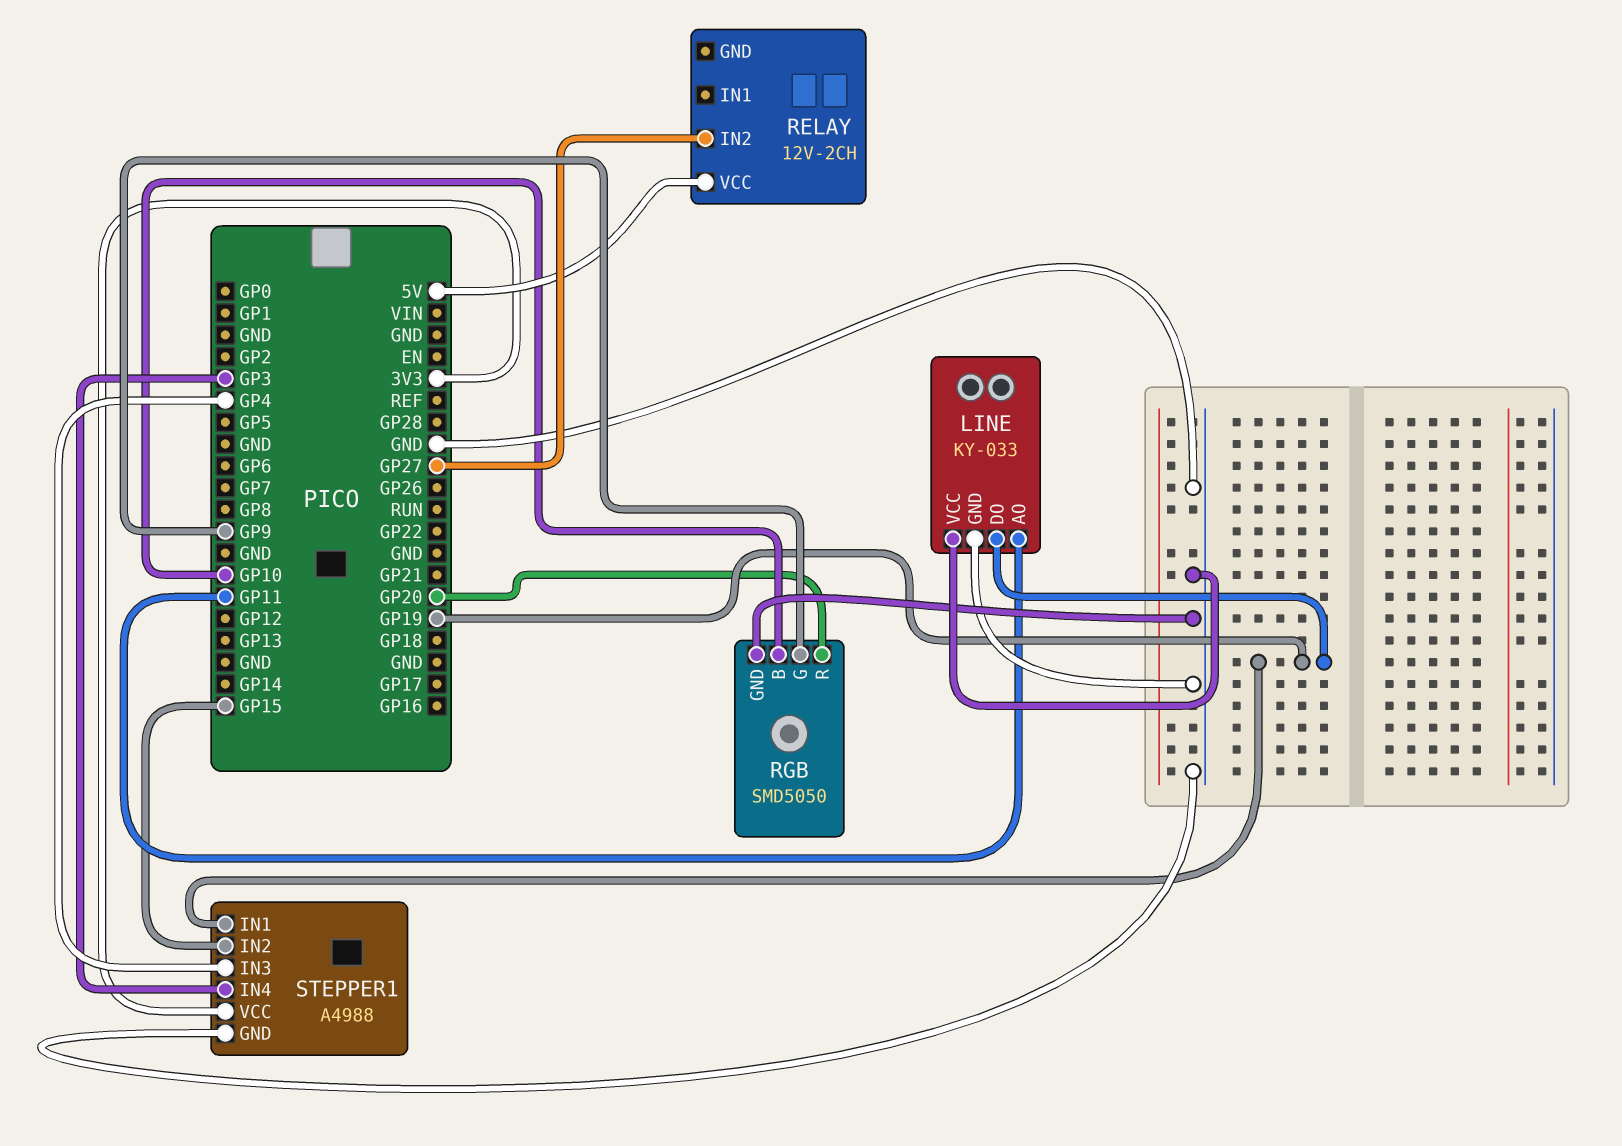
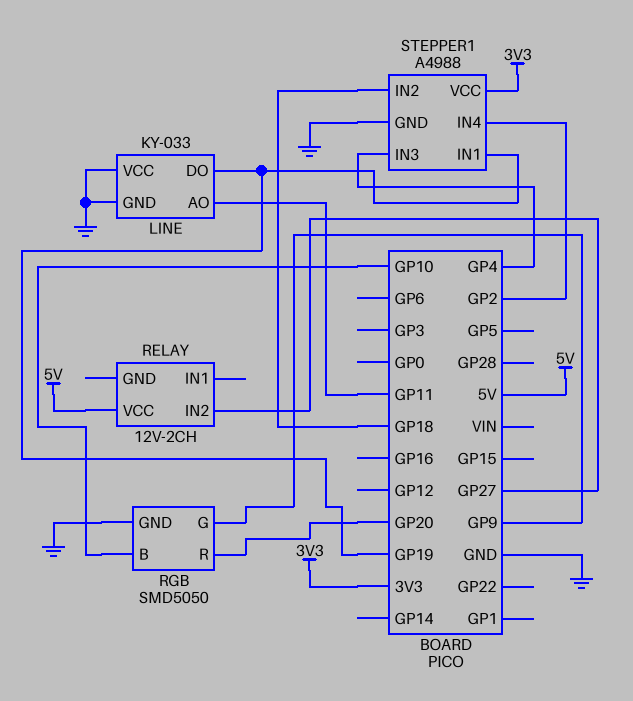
STEPPER1 pin IN2: GP15 -> GP18
STEPPER1 pin IN4: GP3 -> GP2

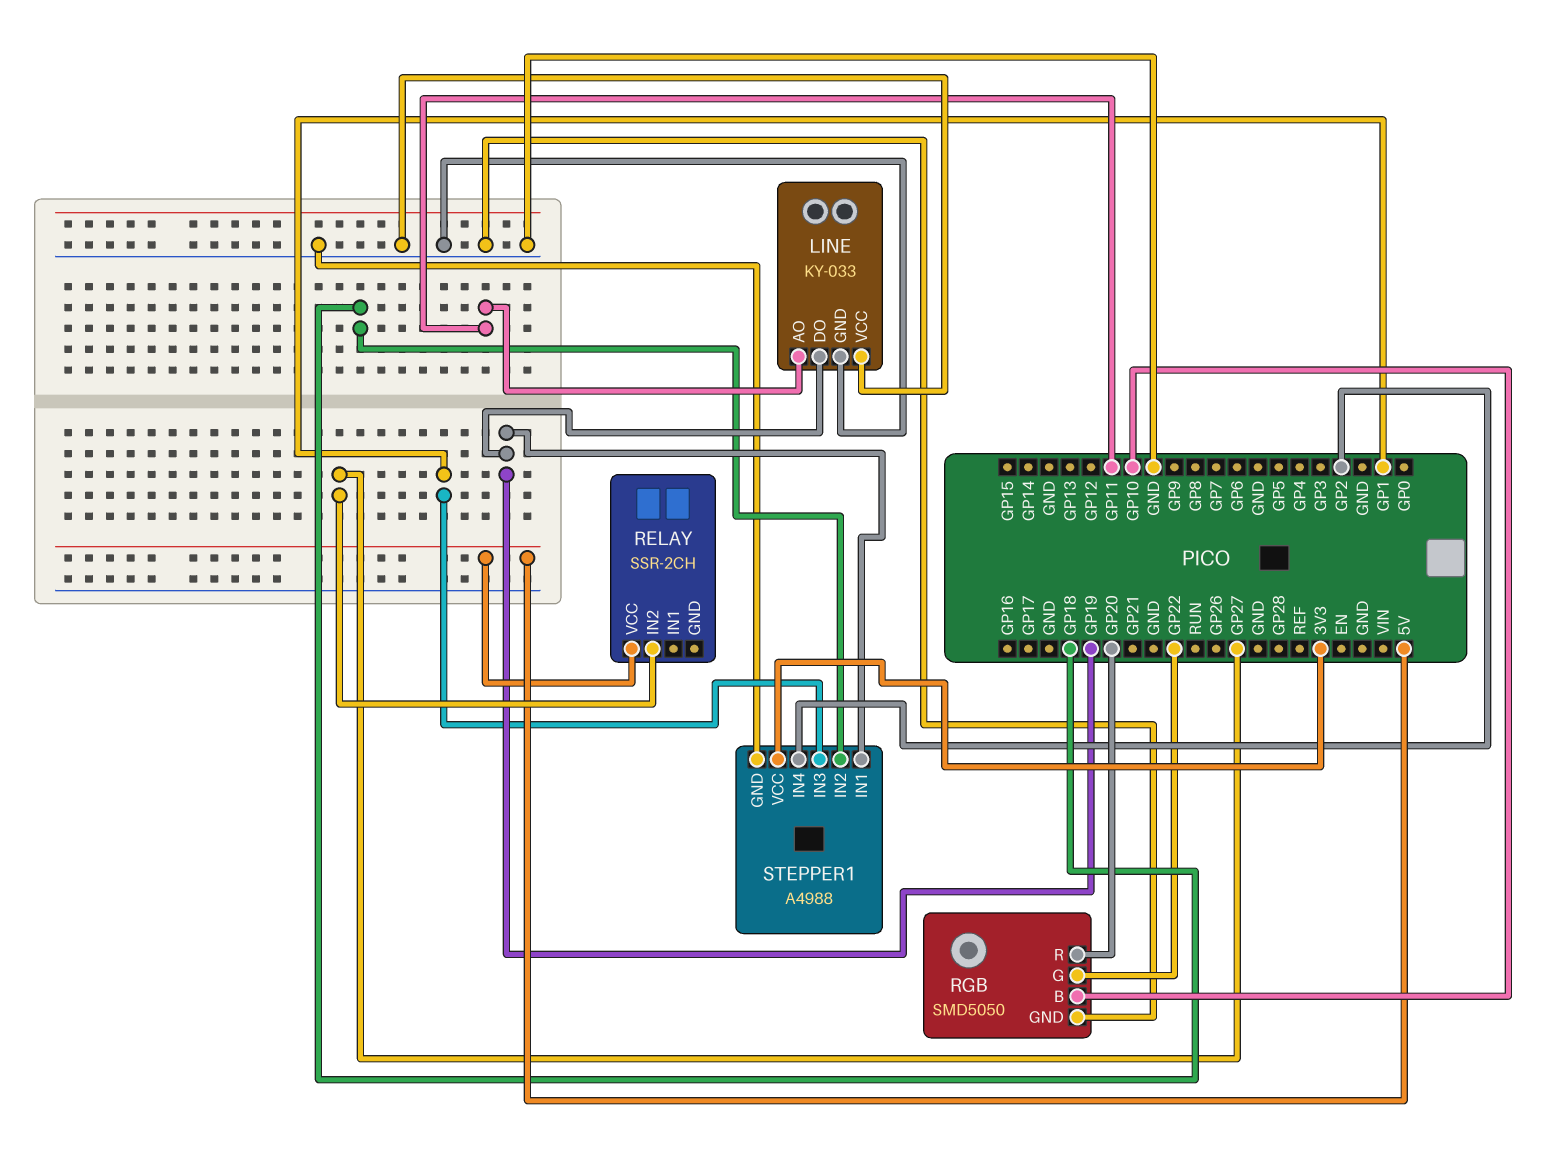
RELAY: 12V-2CH -> SSR-2CH
RGB pin G: GP9 -> GP22
STEPPER1 pin IN3: GP4 -> GP1

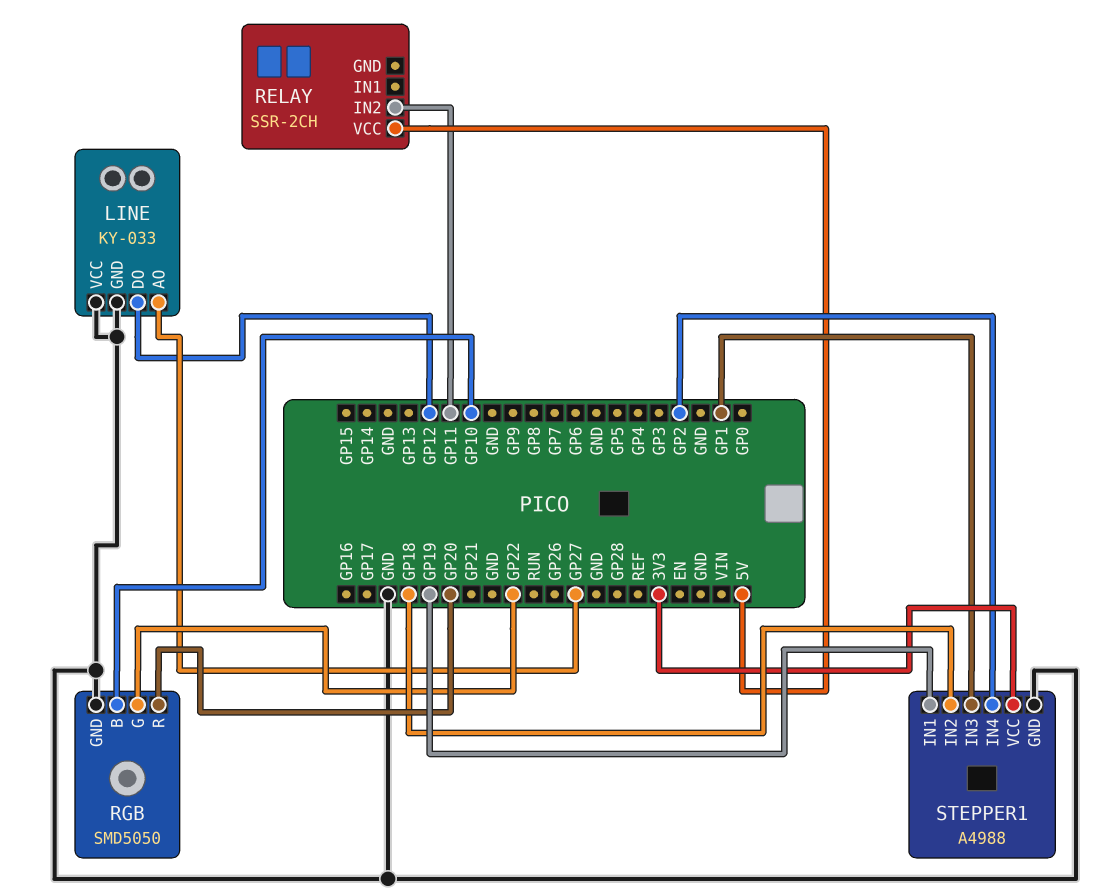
LINE pin AO: GP11 -> GP27
LINE pin DO: GP19 -> GP12
RELAY pin IN2: GP27 -> GP11

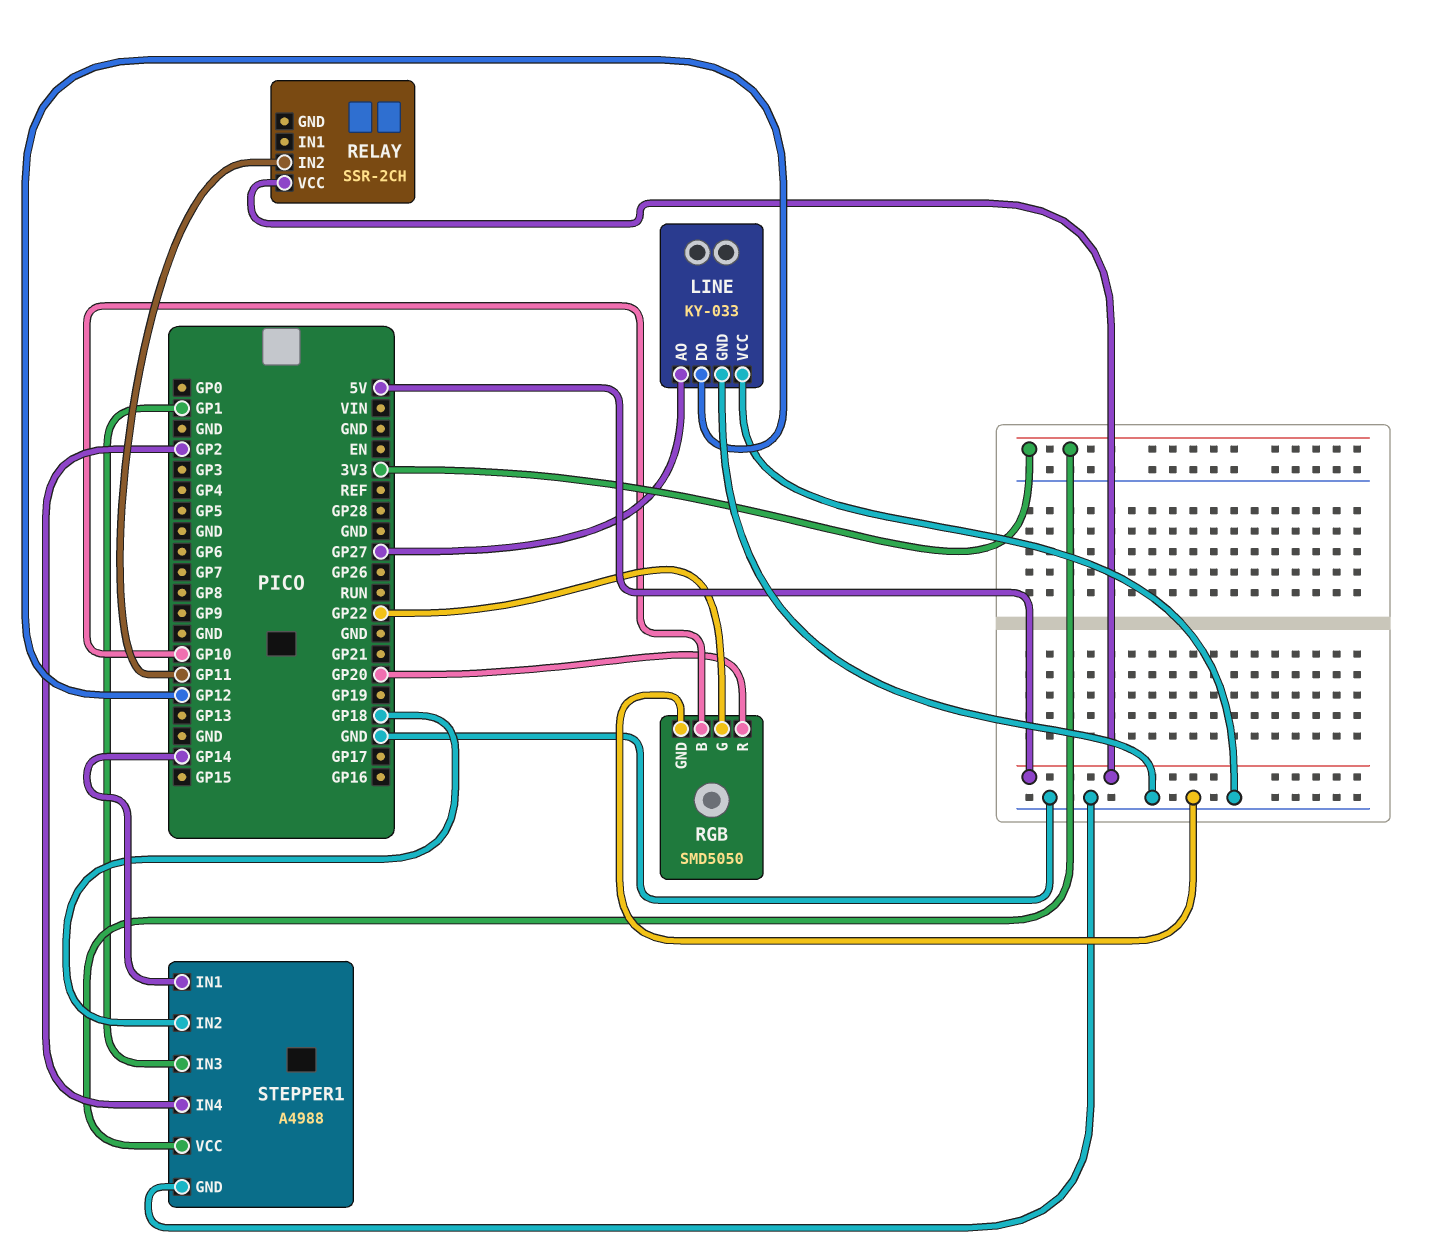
STEPPER1 pin IN1: GP19 -> GP14

